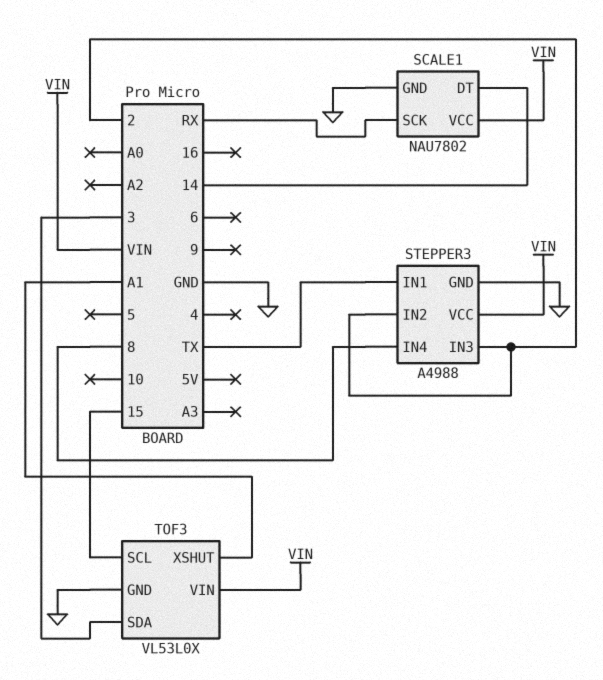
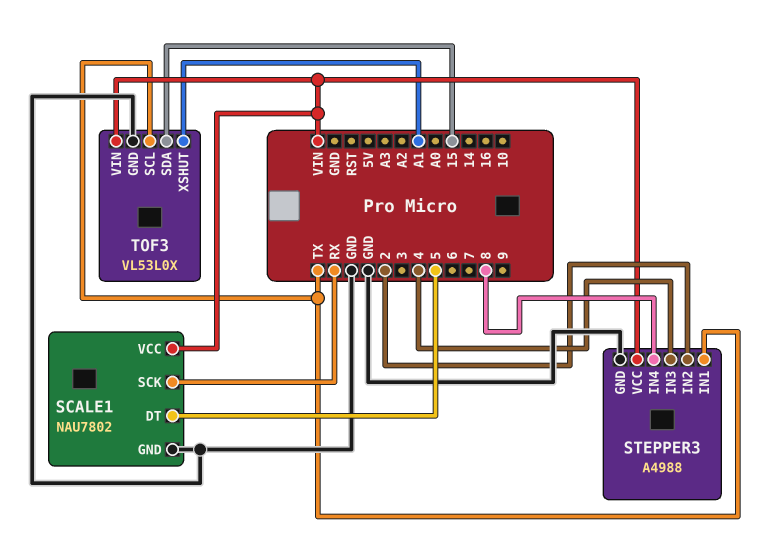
SCALE1 pin DT: 14 -> 5
STEPPER3 pin IN3: 2 -> 4
TOF3 pin SCL: 15 -> TX
TOF3 pin SDA: 3 -> 15

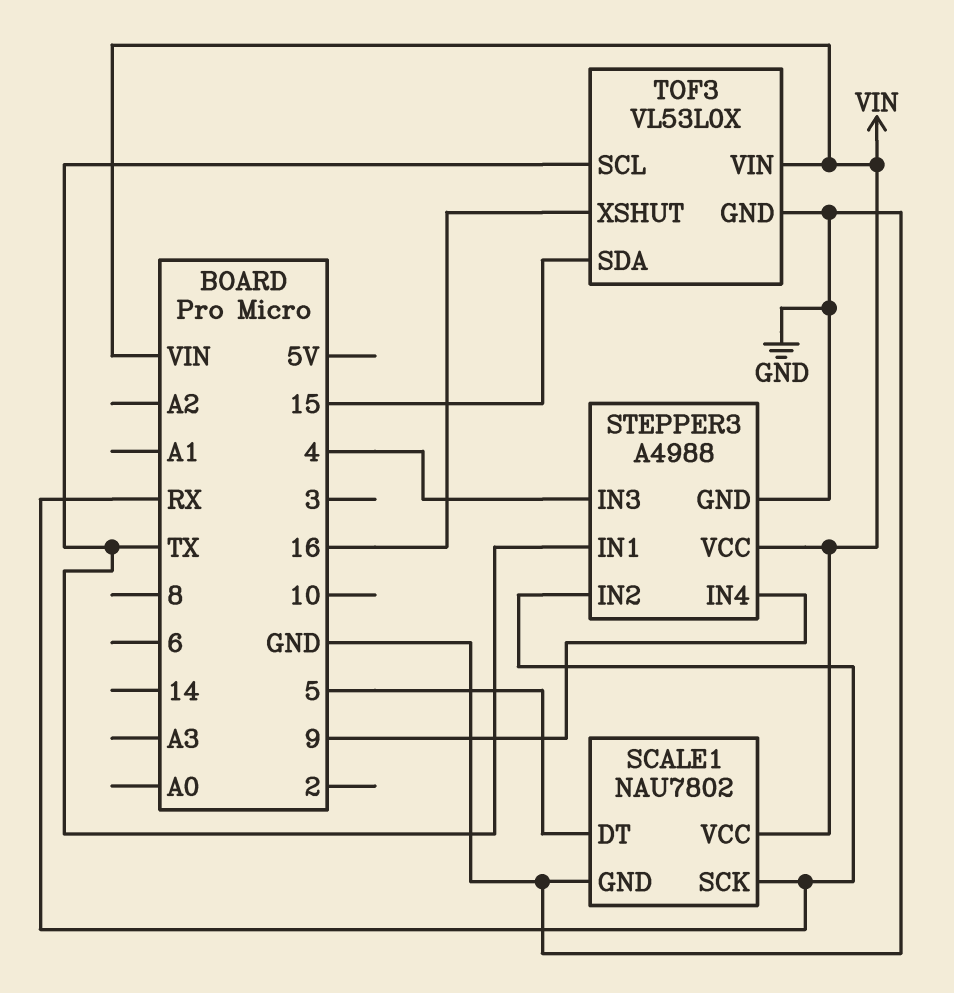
STEPPER3 pin IN2: 2 -> RX
STEPPER3 pin IN4: 8 -> 9
TOF3 pin XSHUT: A1 -> 16

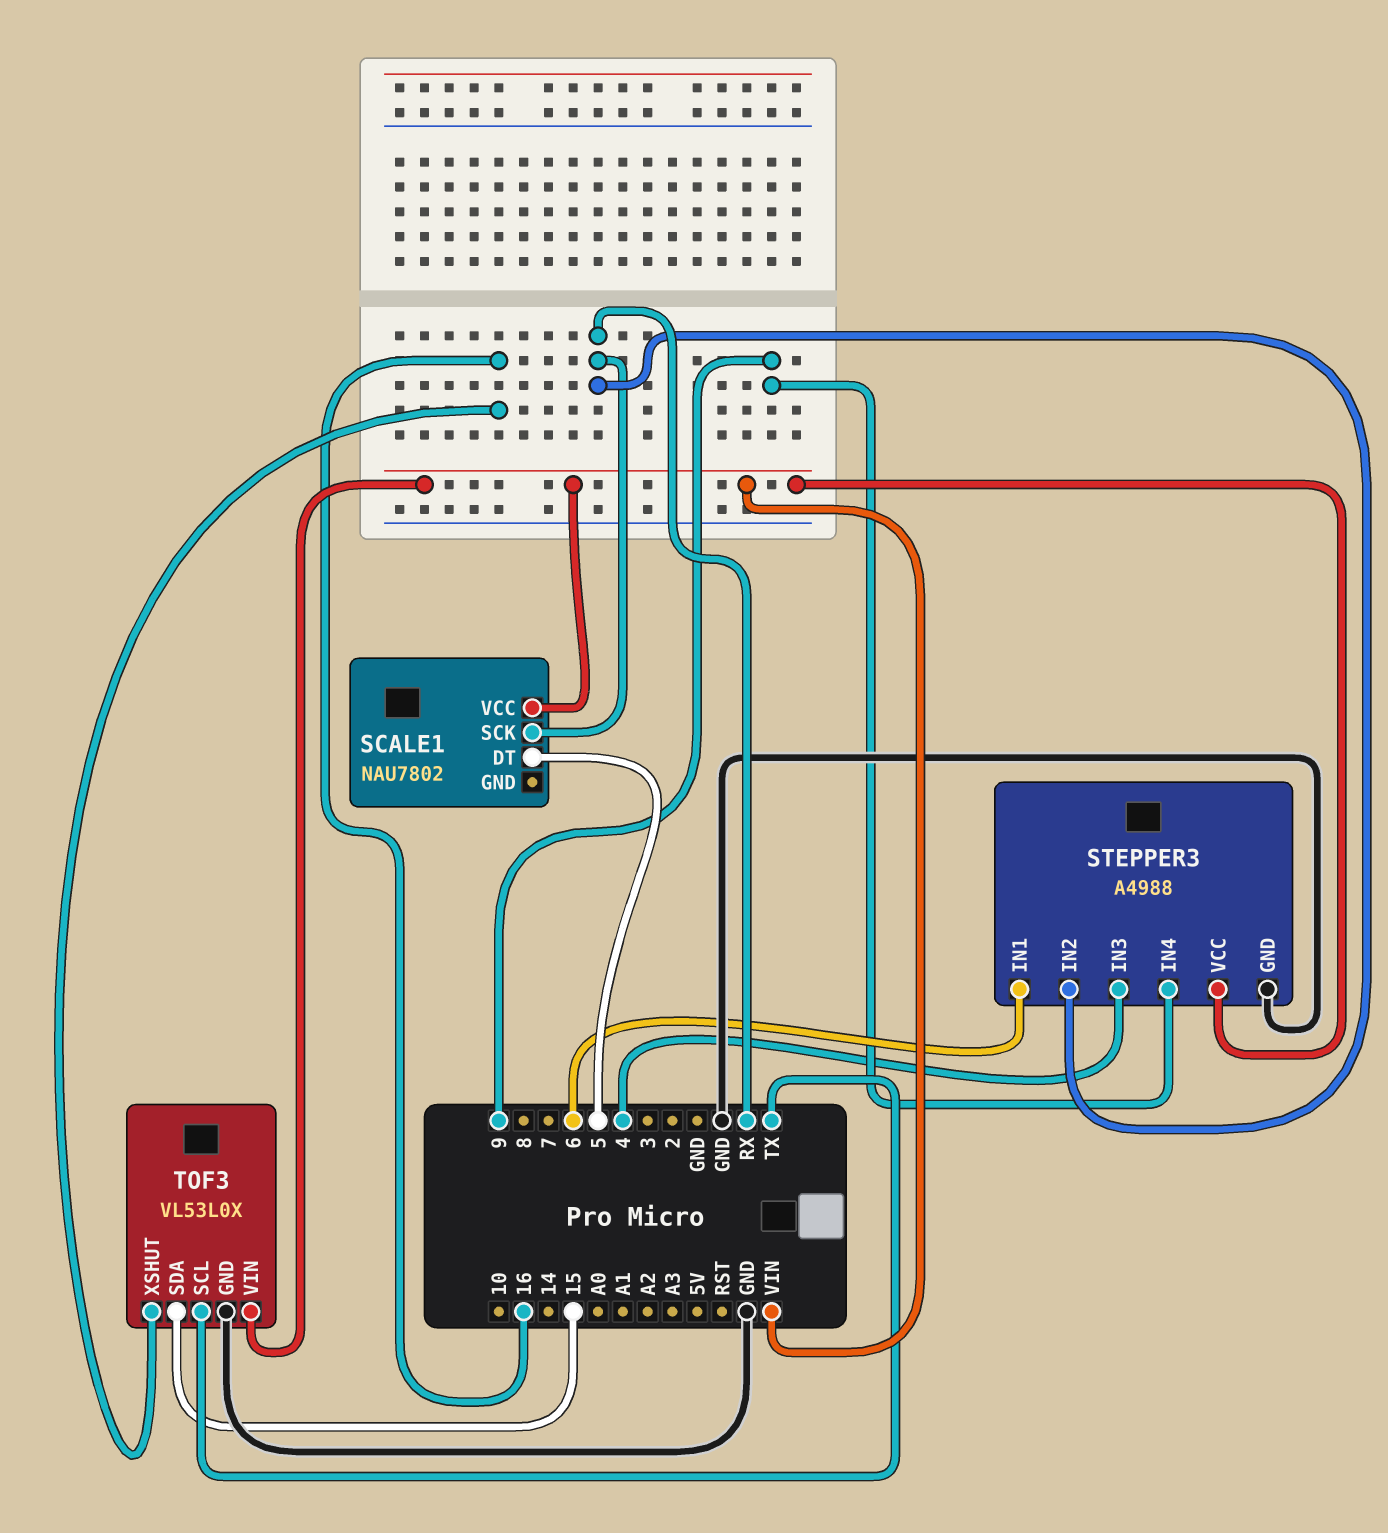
SCALE1 pin GND: GND -> none
STEPPER3 pin IN1: TX -> 6

